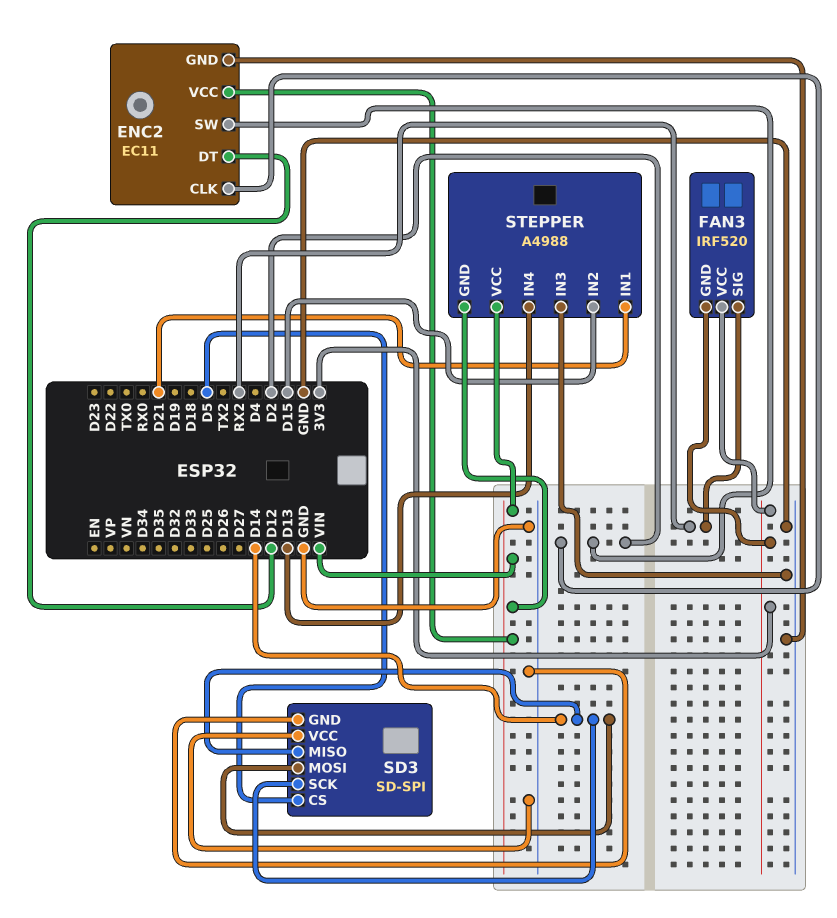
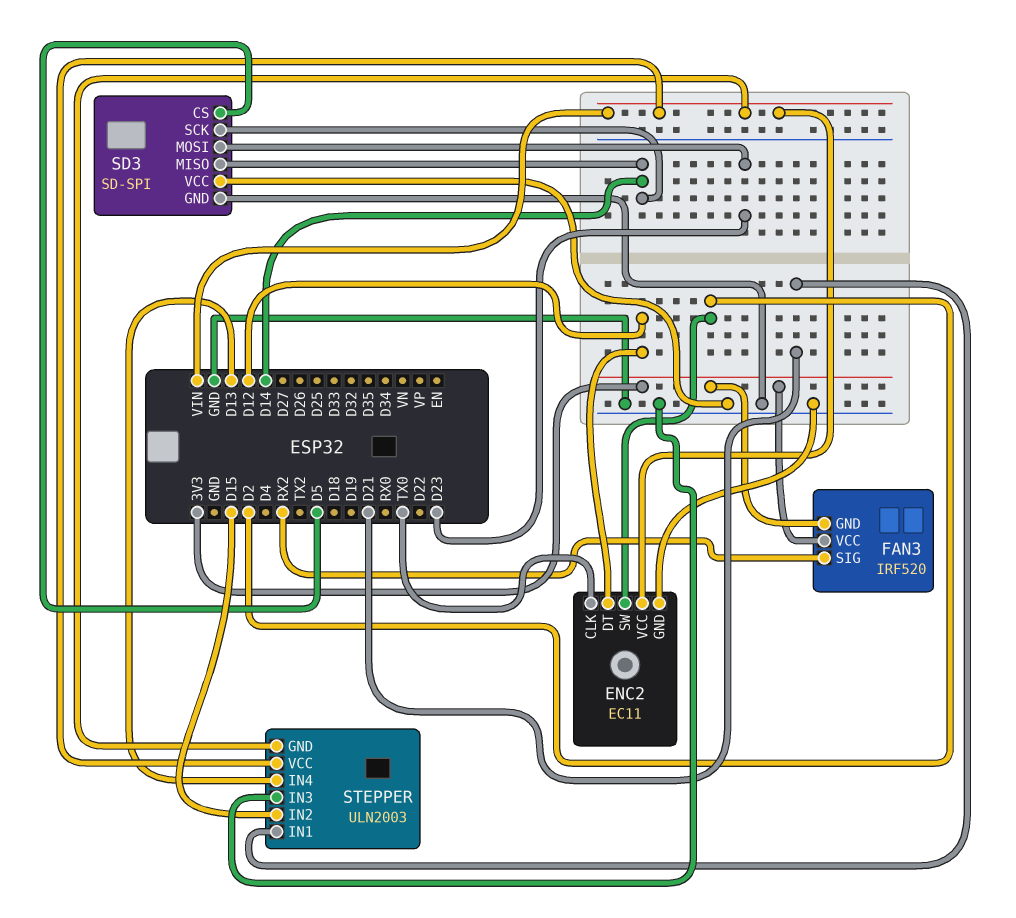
ENC2 pin CLK: D2 -> TX0
SD3 pin MOSI: D14 -> D23
STEPPER: A4988 -> ULN2003

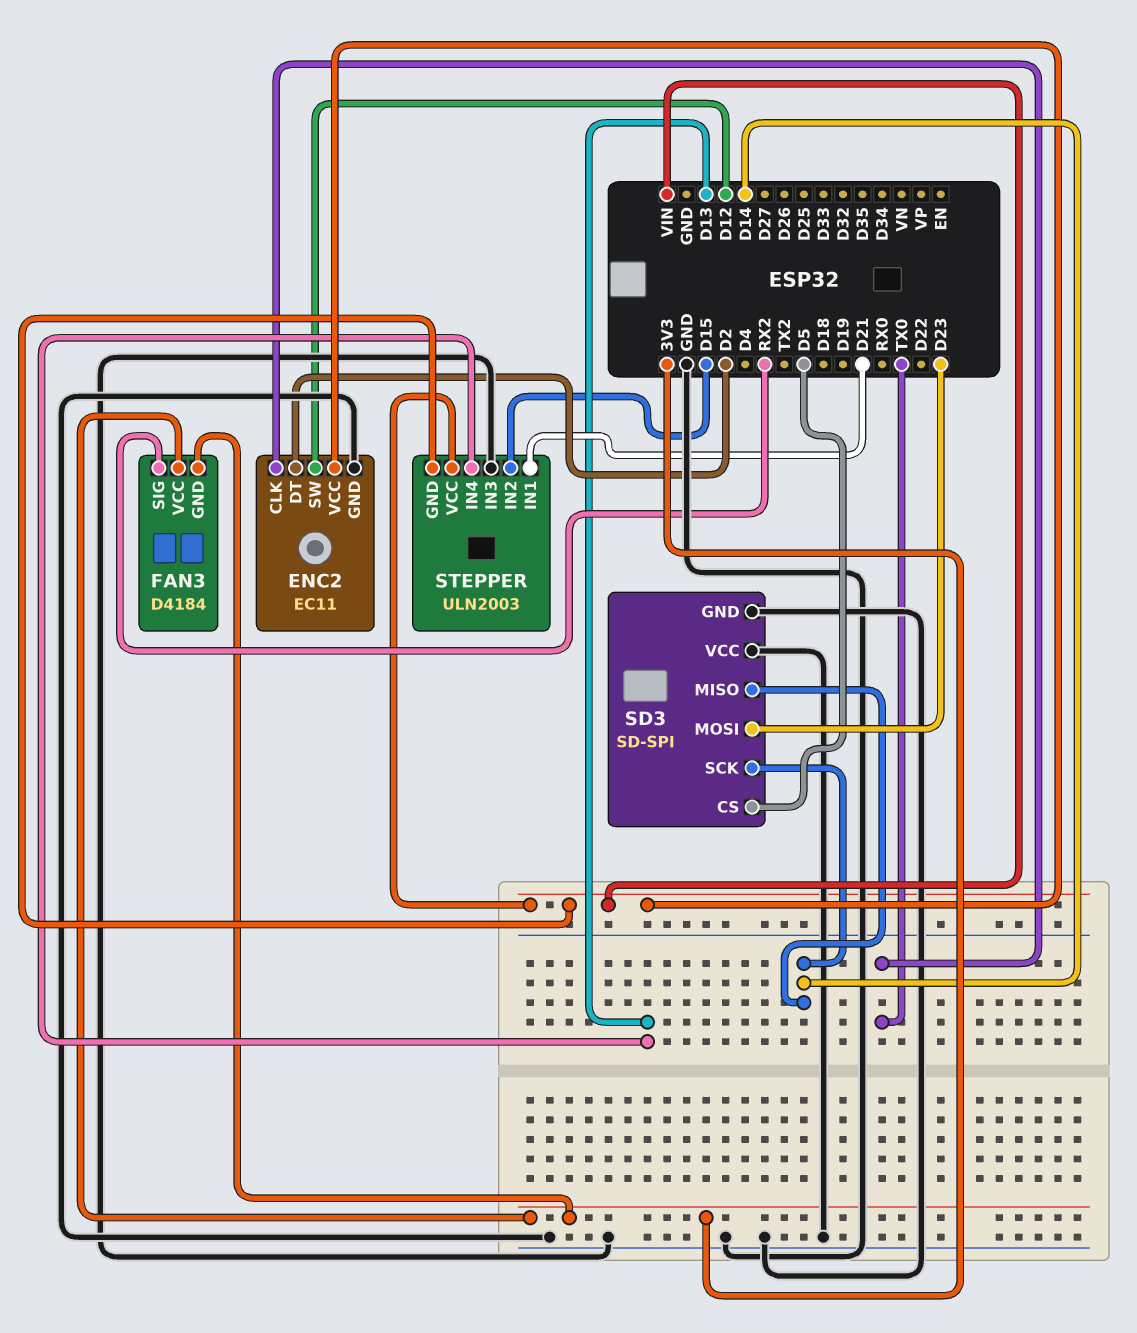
ENC2 pin DT: D12 -> D2
ENC2 pin SW: D2 -> D12
FAN3: IRF520 -> D4184

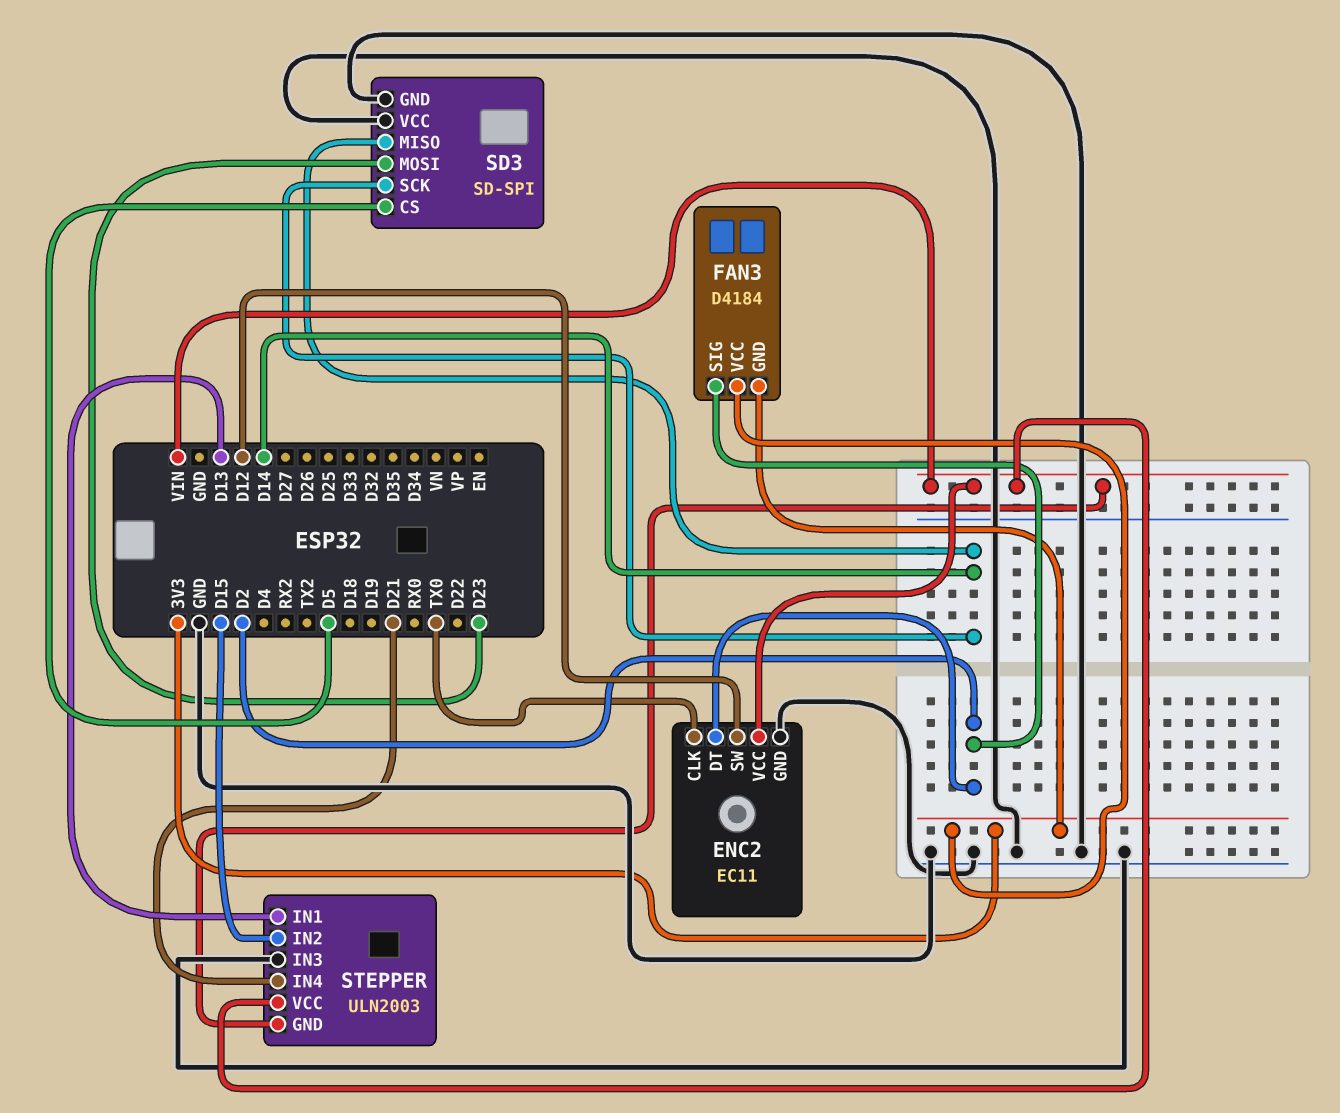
FAN3 pin SIG: RX2 -> D2
STEPPER pin IN1: D21 -> D13
STEPPER pin IN4: D13 -> D21

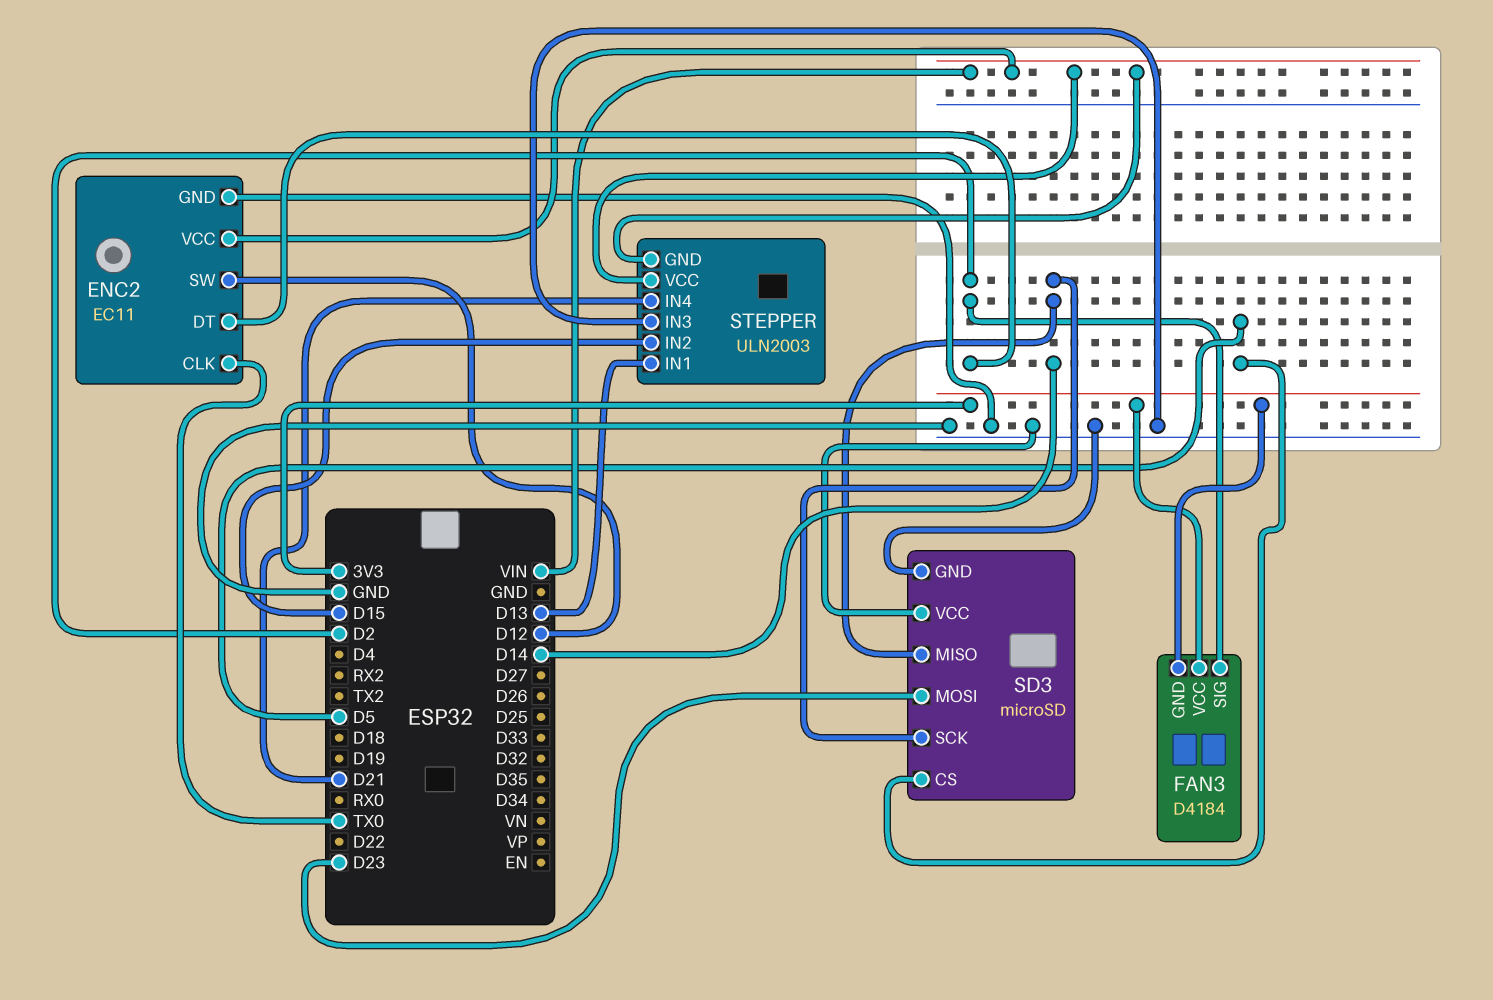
SD3: SD-SPI -> microSD

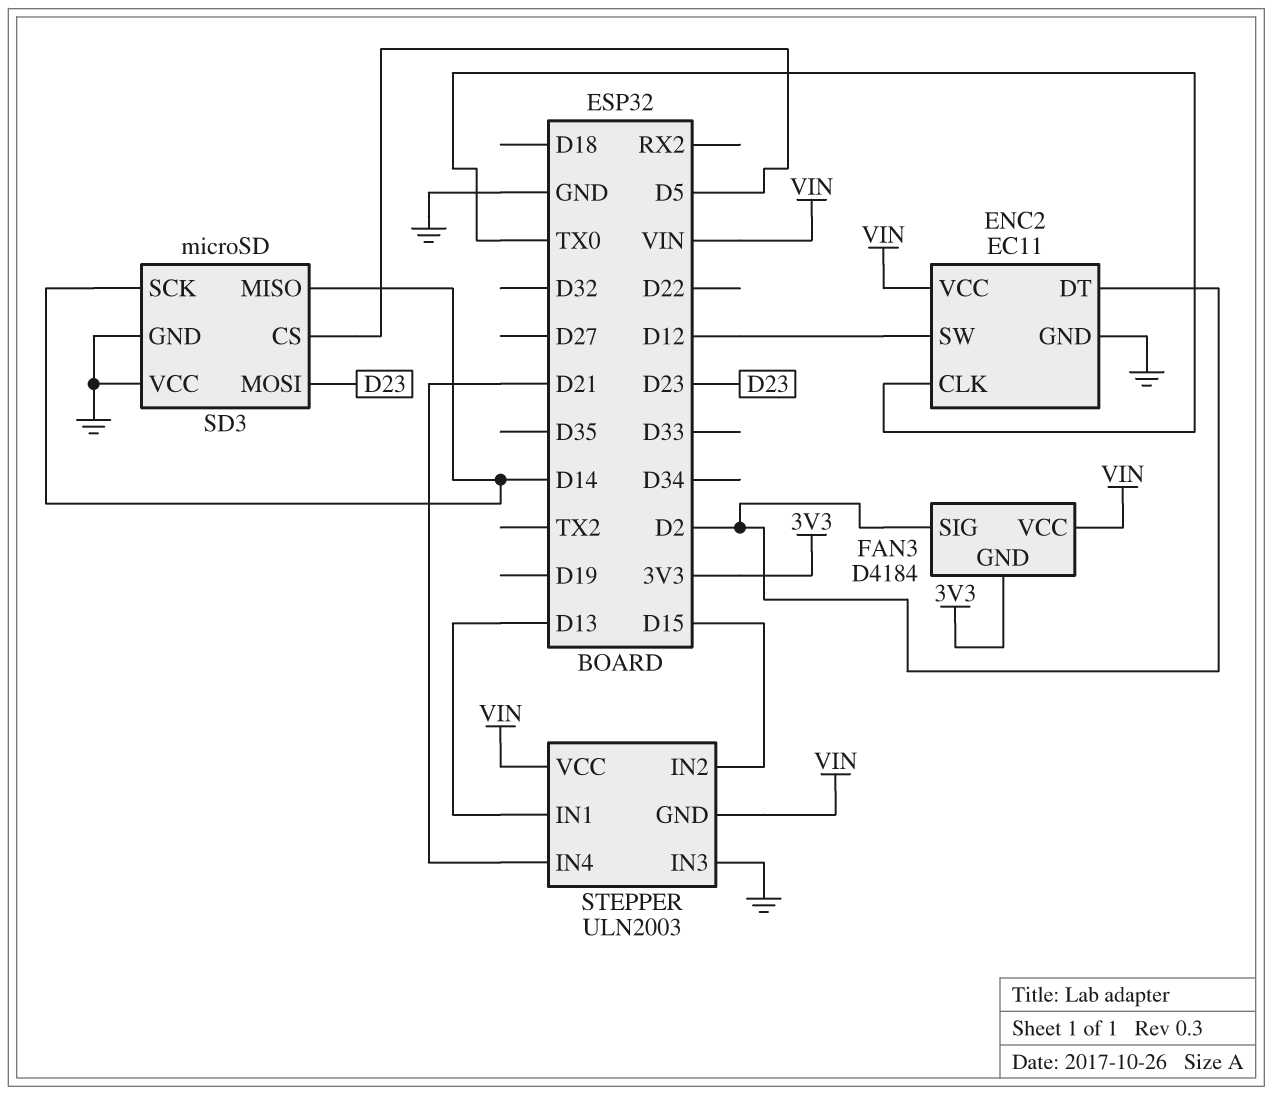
FAN3 pin VCC: 3V3 -> VIN

